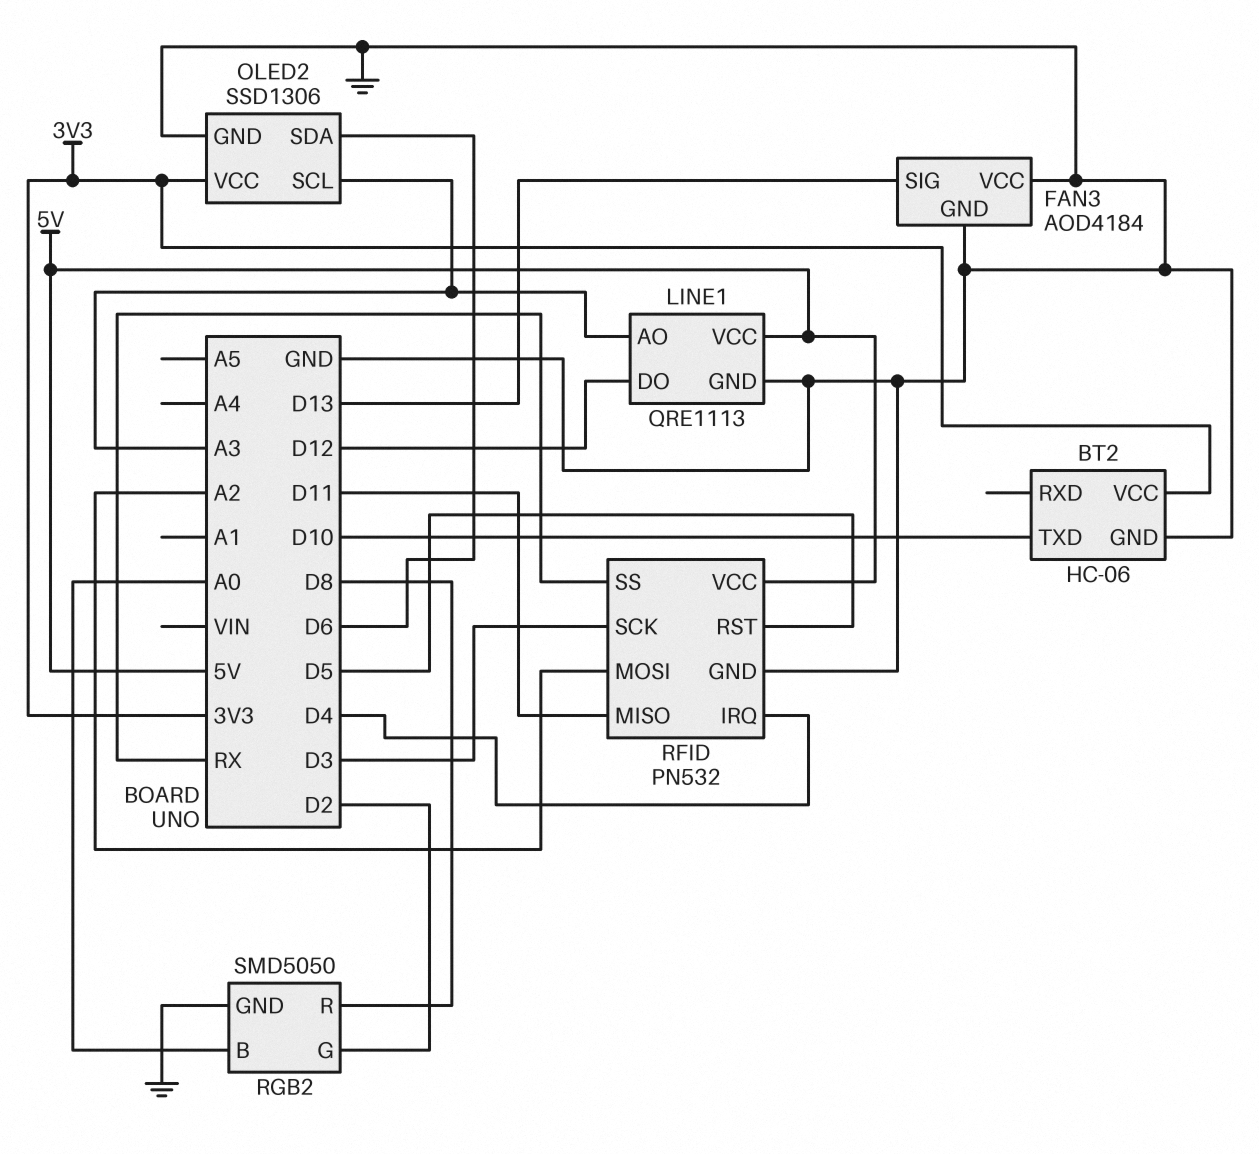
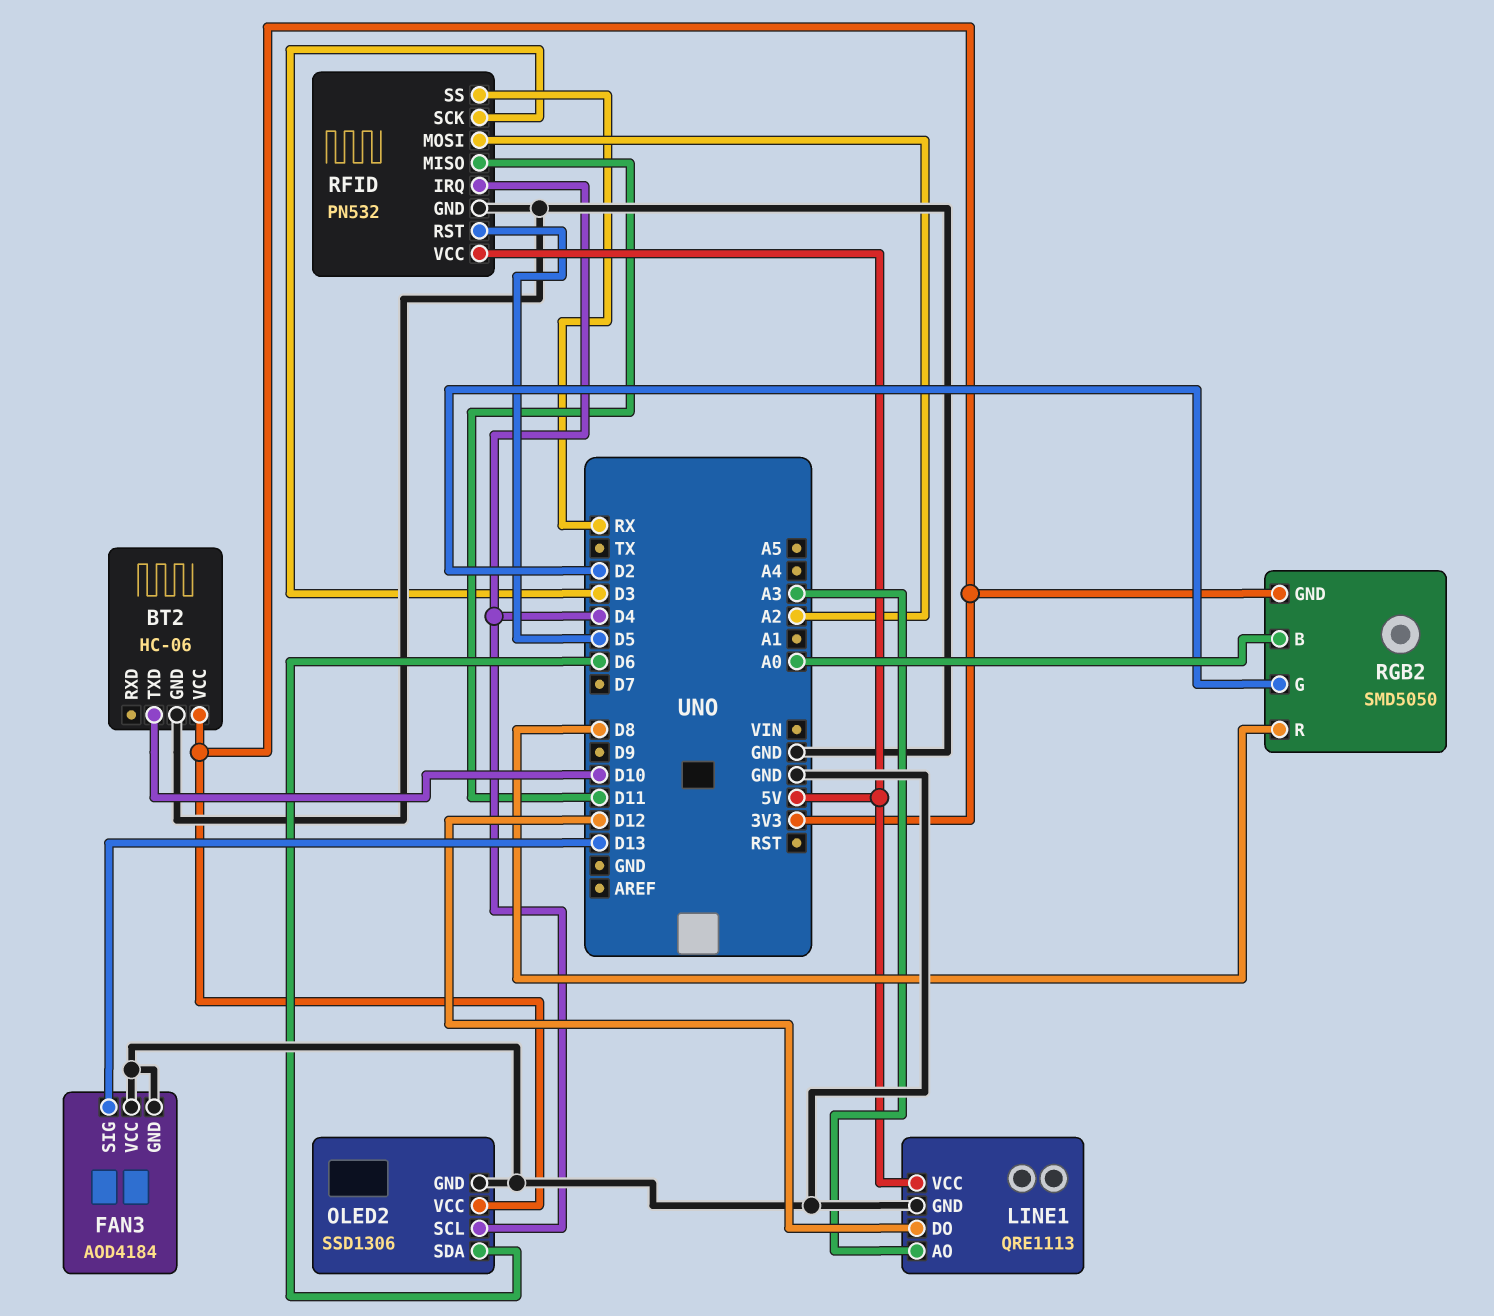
OLED2 pin SCL: A3 -> D4
RGB2 pin GND: GND -> 3V3

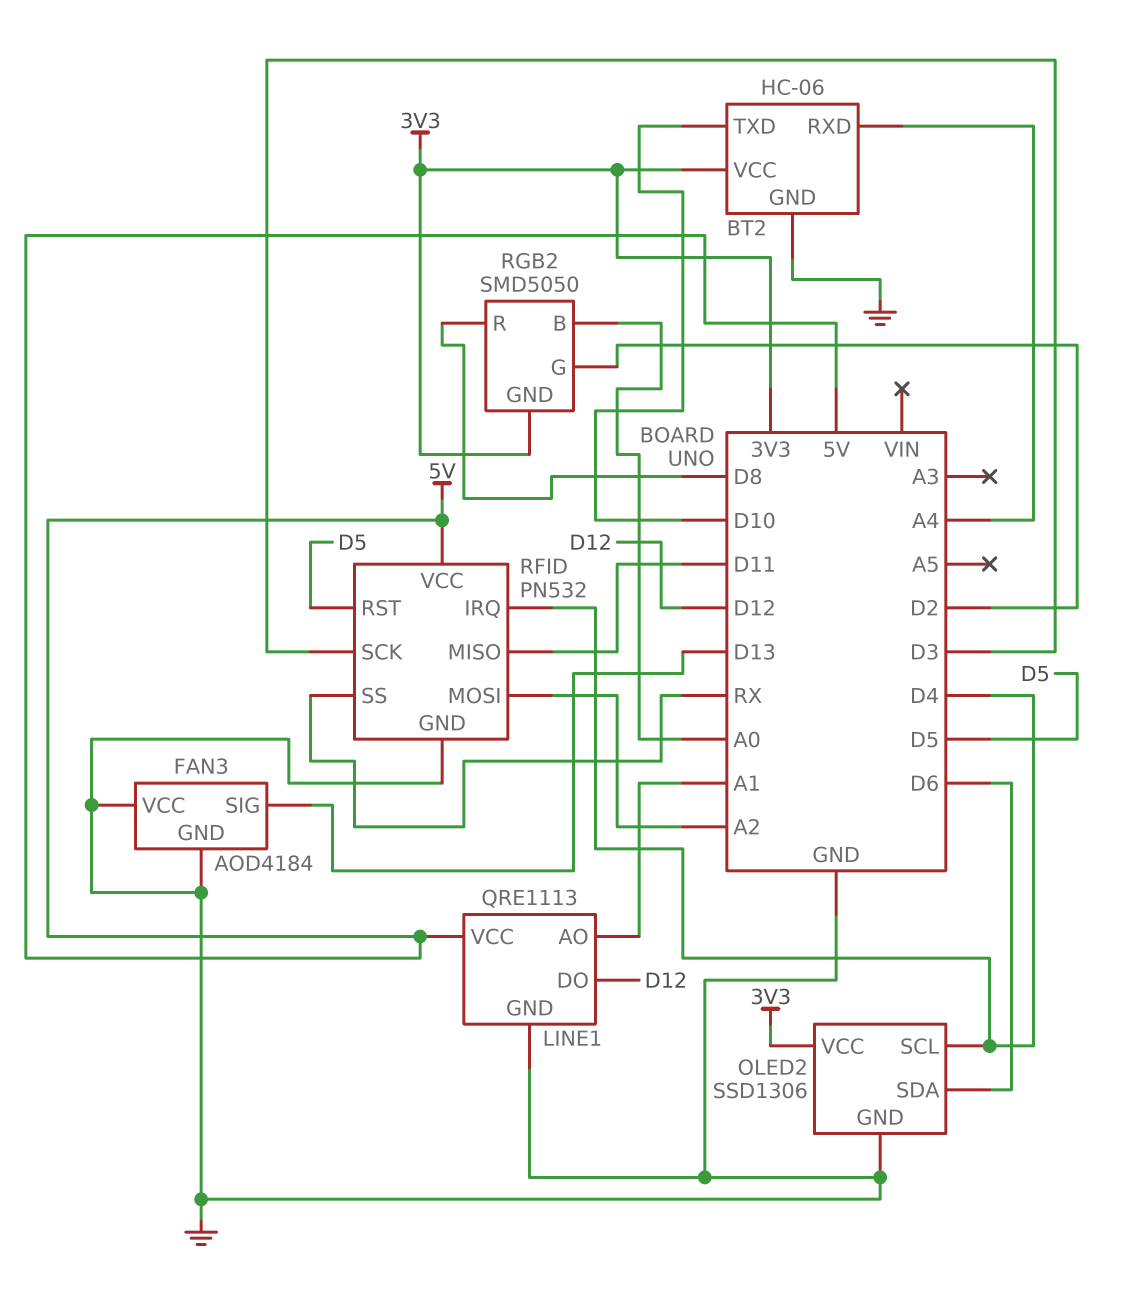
BT2 pin RXD: none -> A4
LINE1 pin AO: A3 -> A1

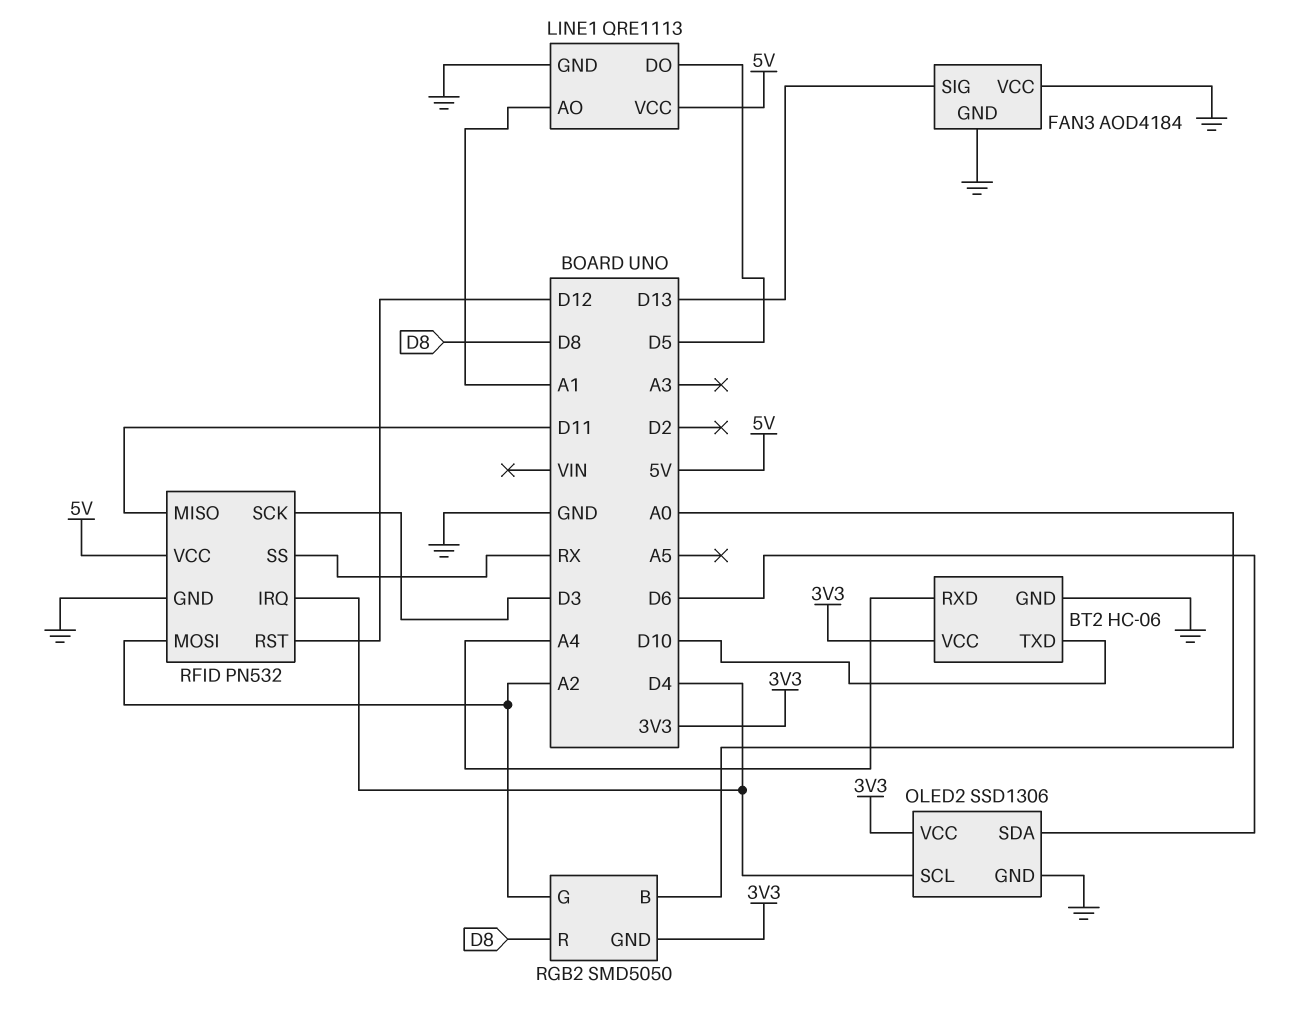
LINE1 pin DO: D12 -> D5
RFID pin RST: D5 -> D12
RGB2 pin G: D2 -> A2

